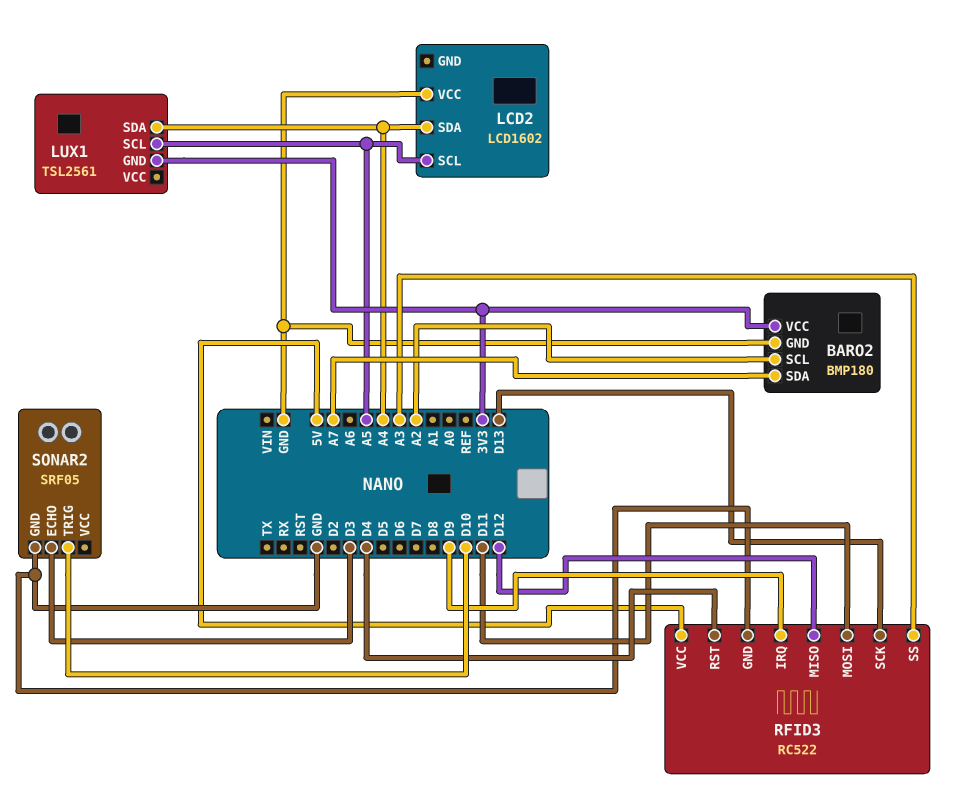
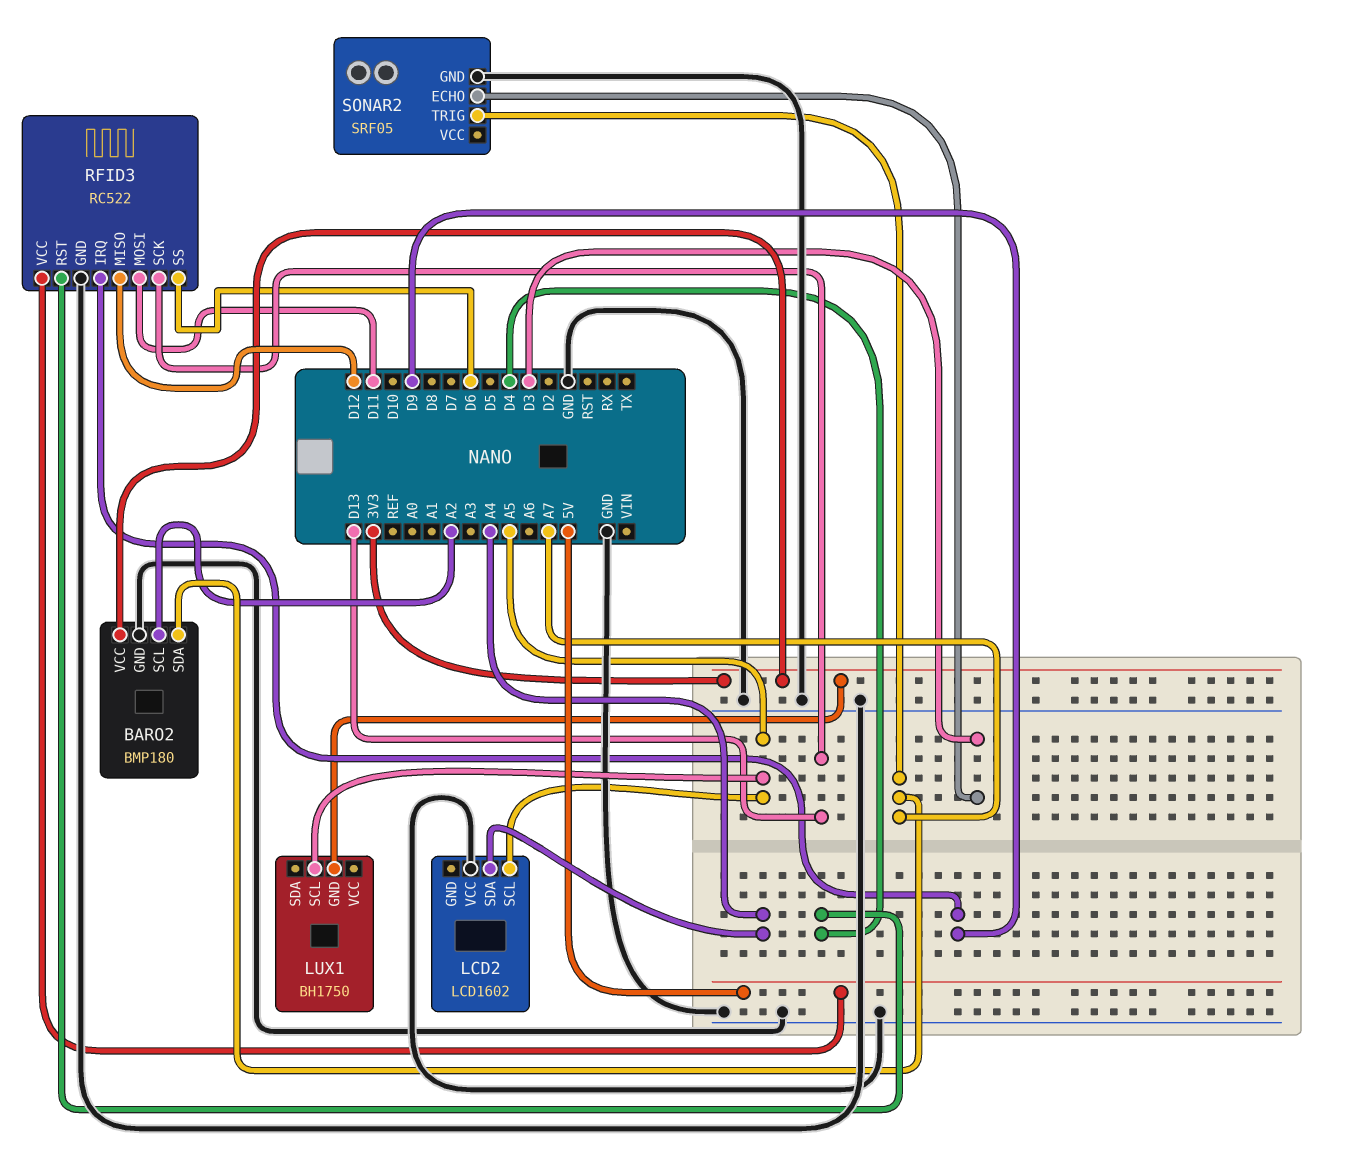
LUX1: TSL2561 -> BH1750
LUX1 pin SDA: A4 -> none
RFID3 pin SS: A3 -> D6
SONAR2 pin TRIG: D10 -> A7

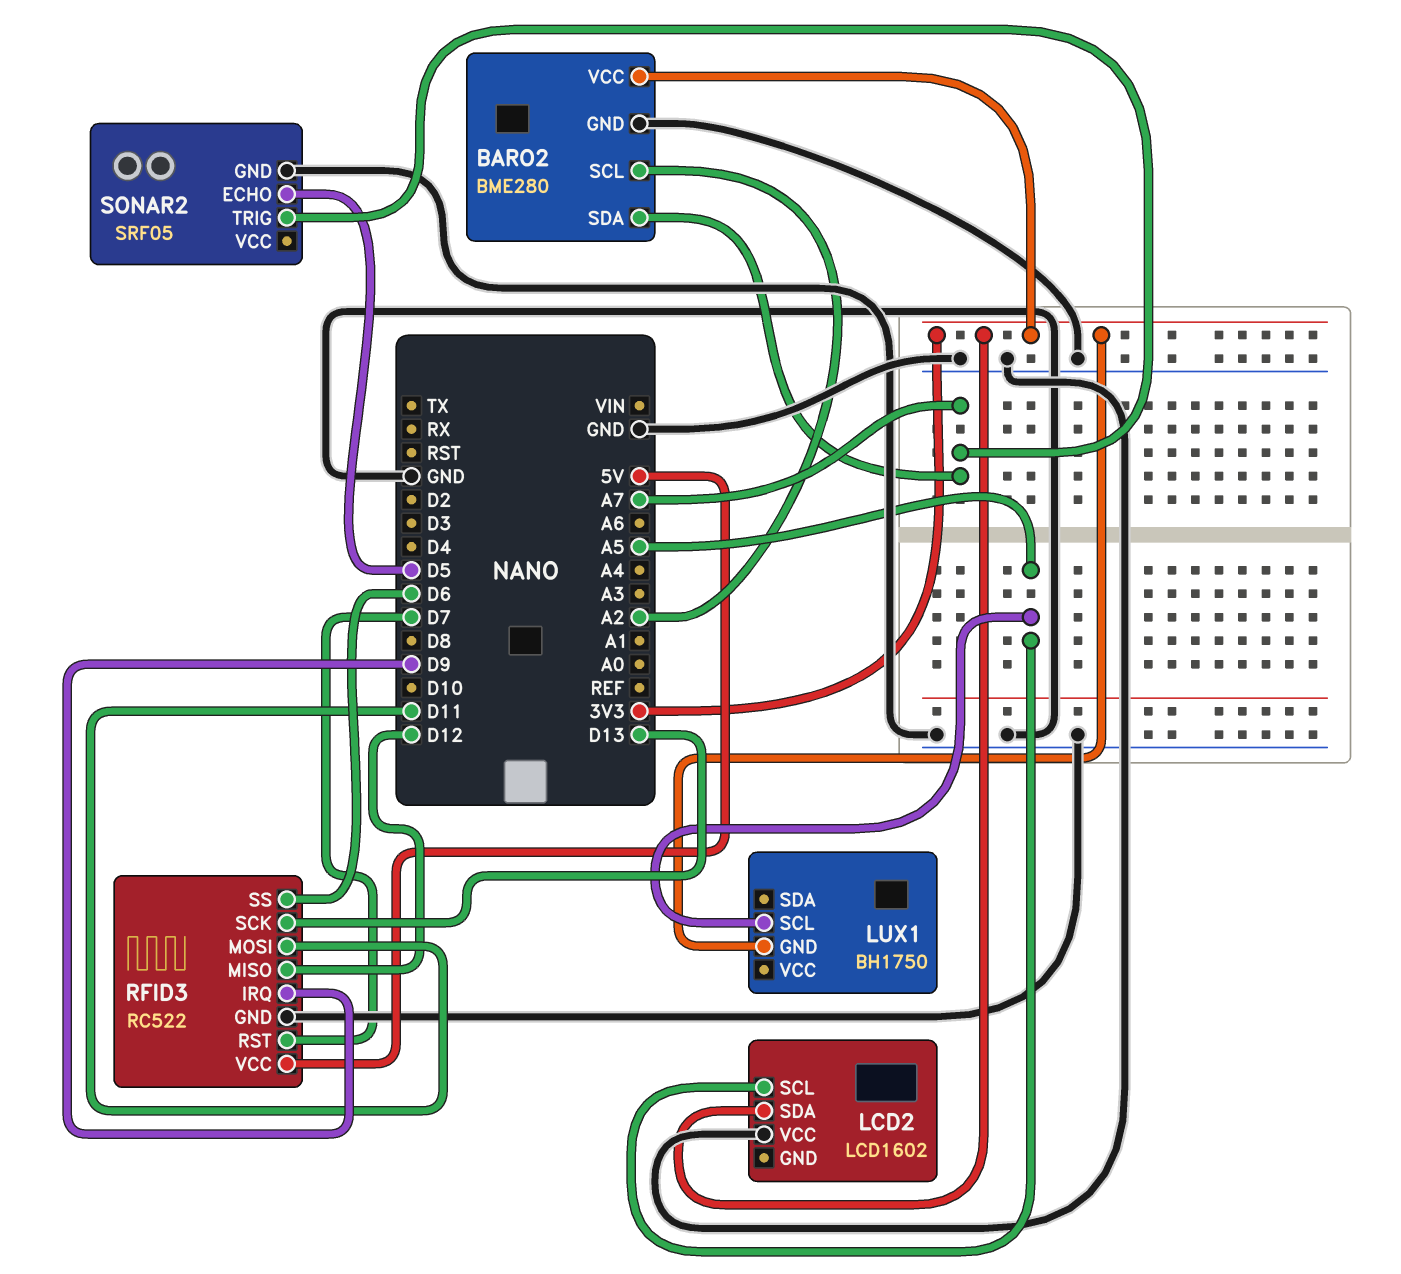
BARO2: BMP180 -> BME280
LCD2 pin SDA: A4 -> 3V3
RFID3 pin RST: D4 -> D7
SONAR2 pin ECHO: D3 -> D5

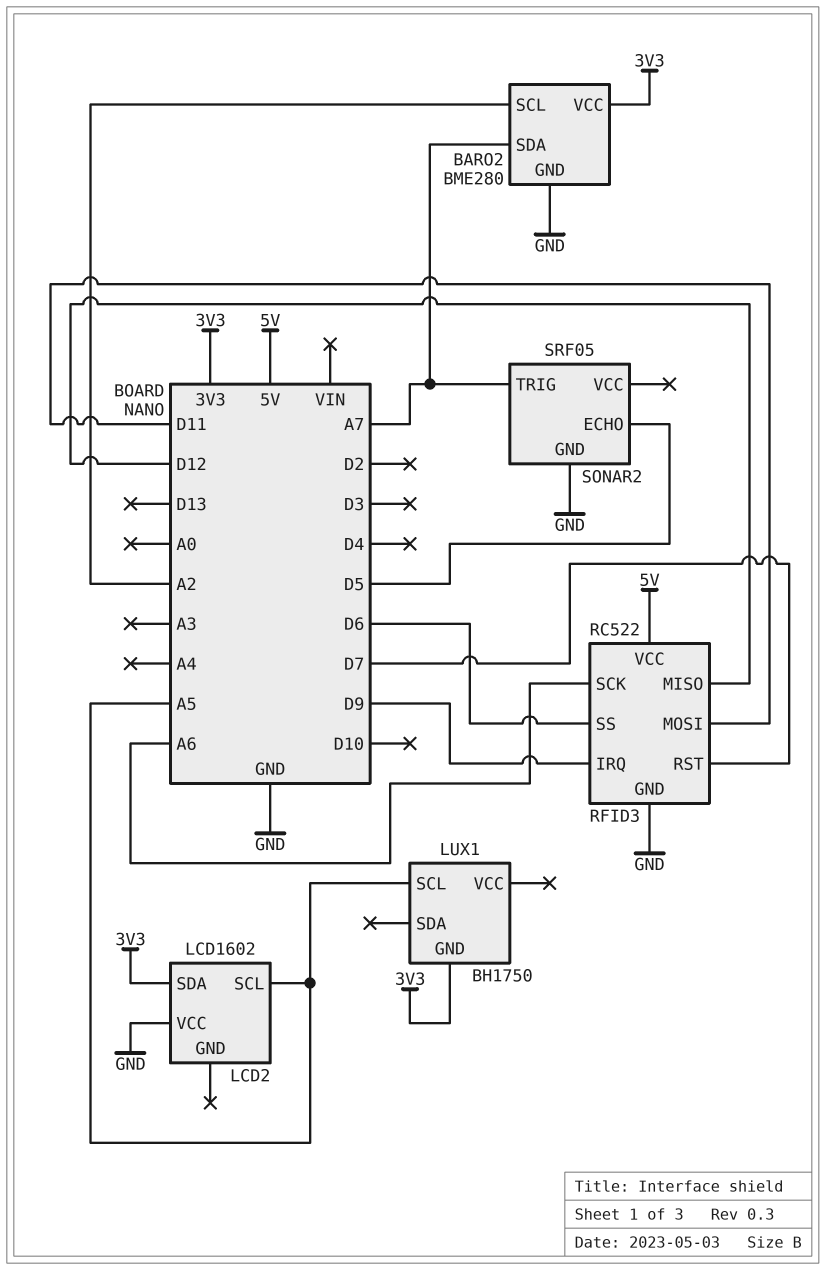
RFID3 pin SCK: D13 -> A6

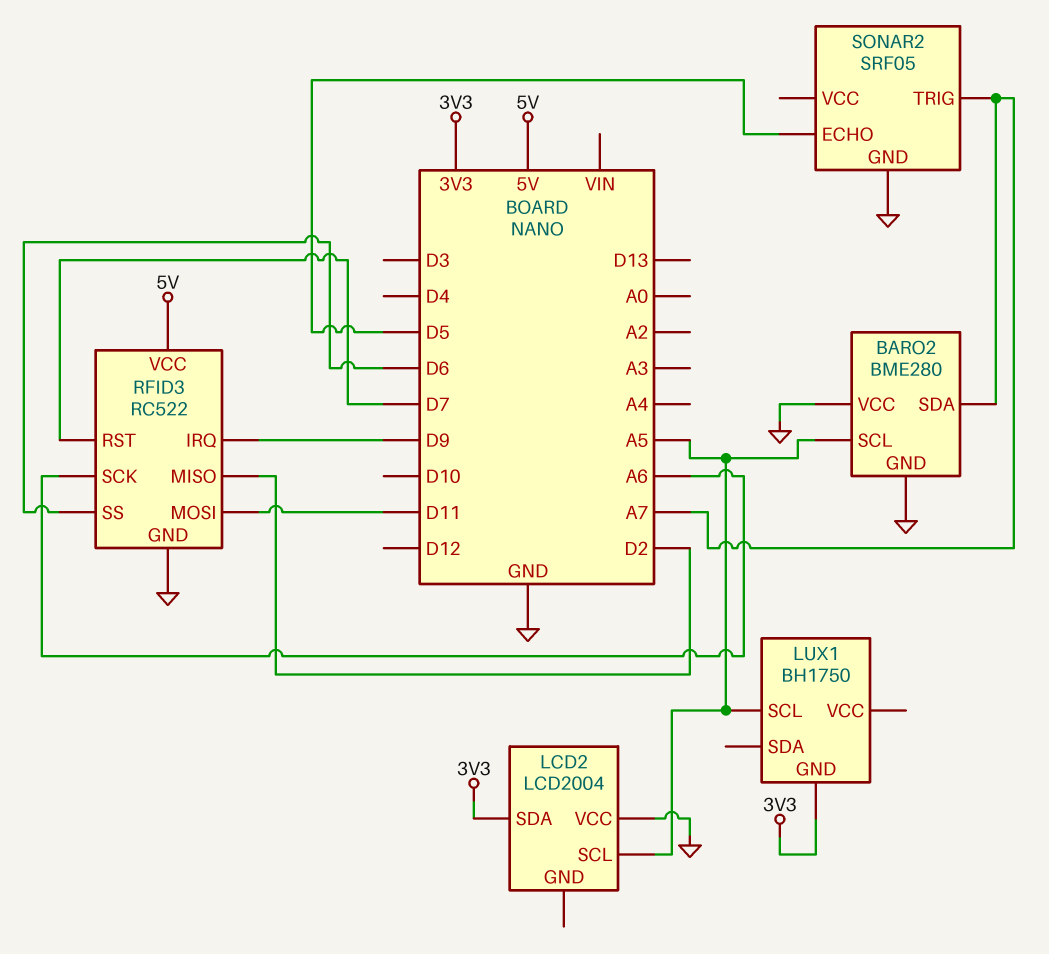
BARO2 pin SCL: A2 -> A5
BARO2 pin VCC: 3V3 -> GND
LCD2: LCD1602 -> LCD2004
RFID3 pin MISO: D12 -> D2

